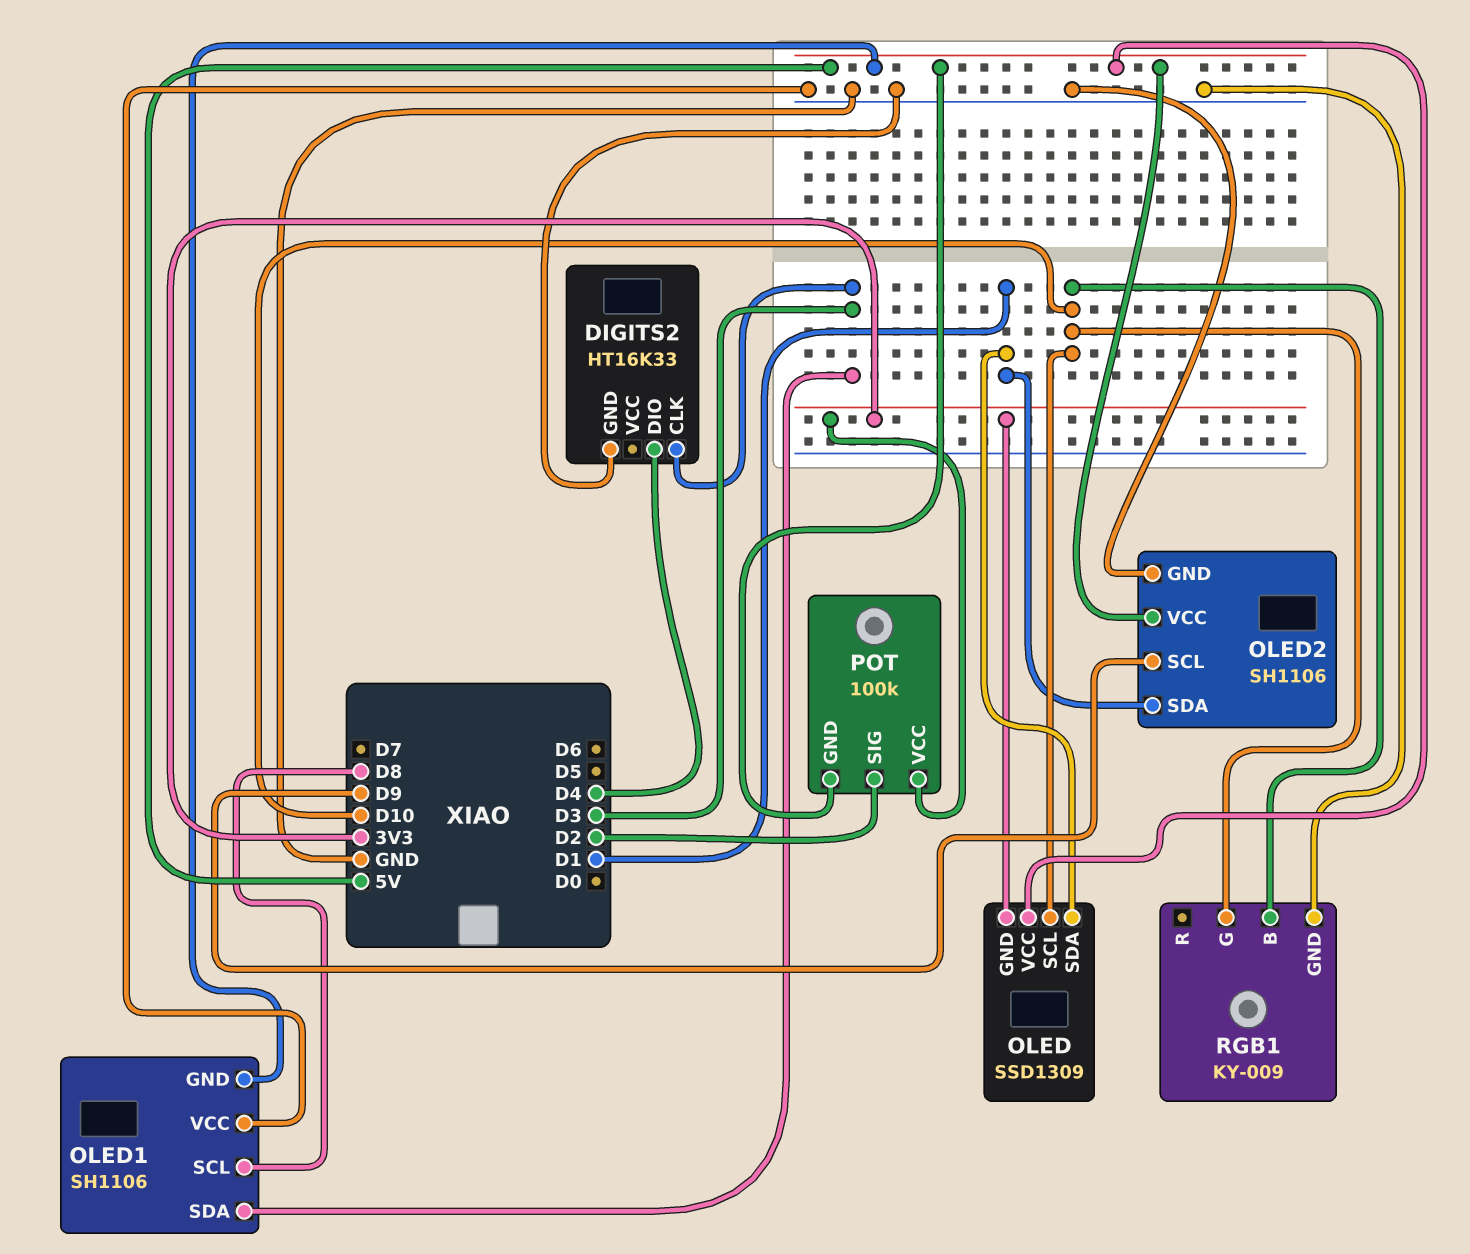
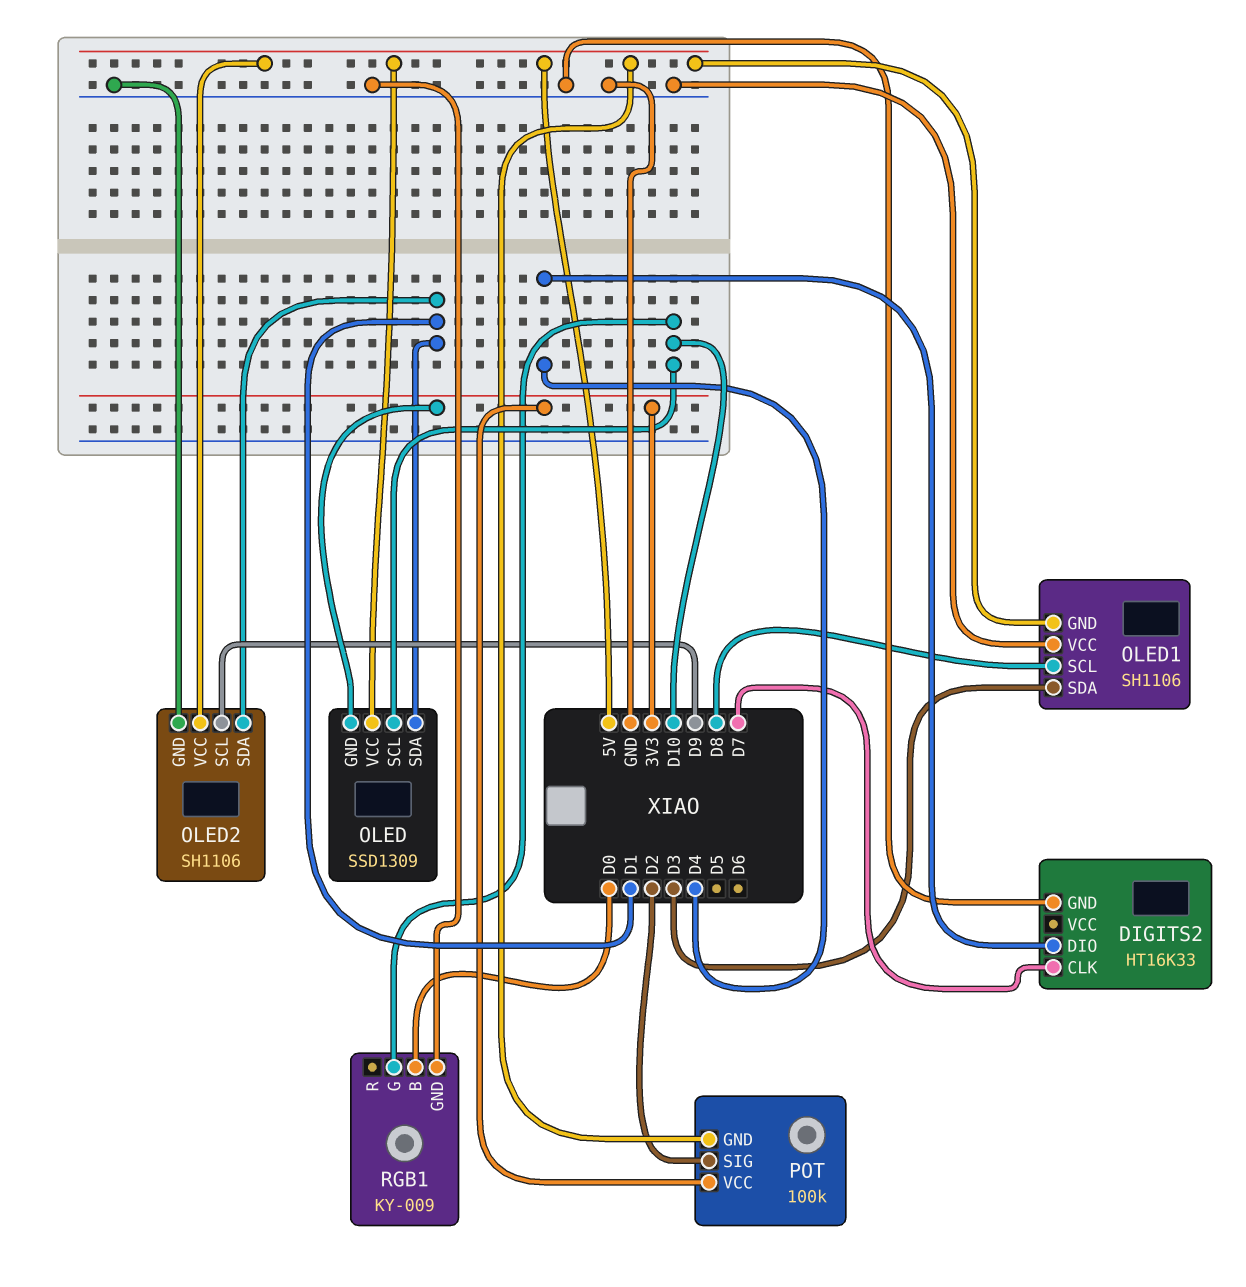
DIGITS2 pin CLK: D3 -> D7
RGB1 pin B: D10 -> D0

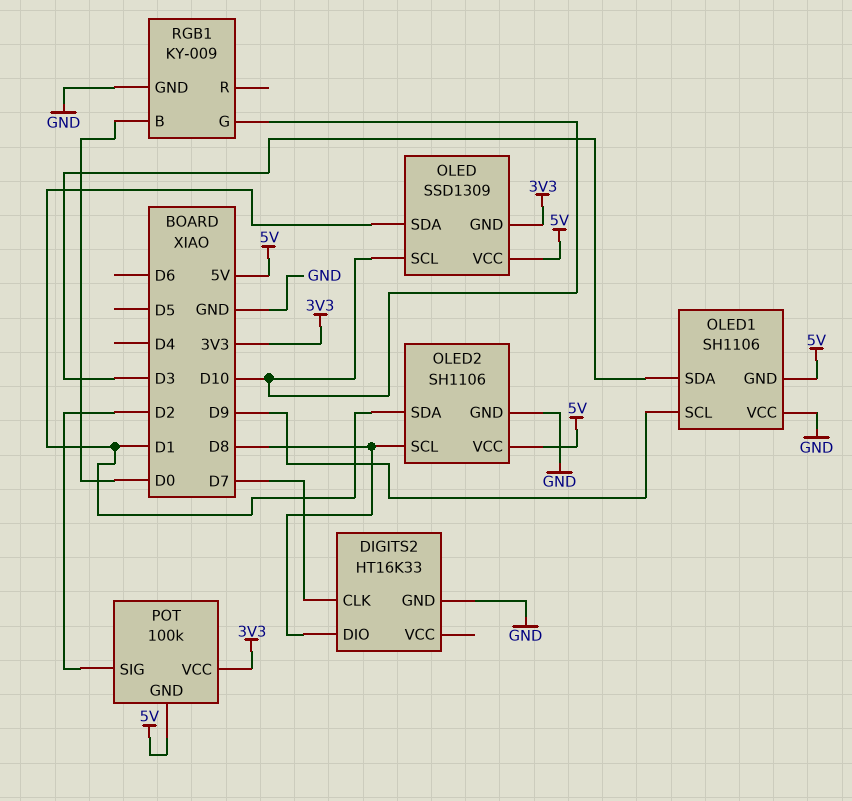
DIGITS2 pin DIO: D4 -> D8
OLED1 pin SCL: D8 -> D9
OLED2 pin SCL: D9 -> D8

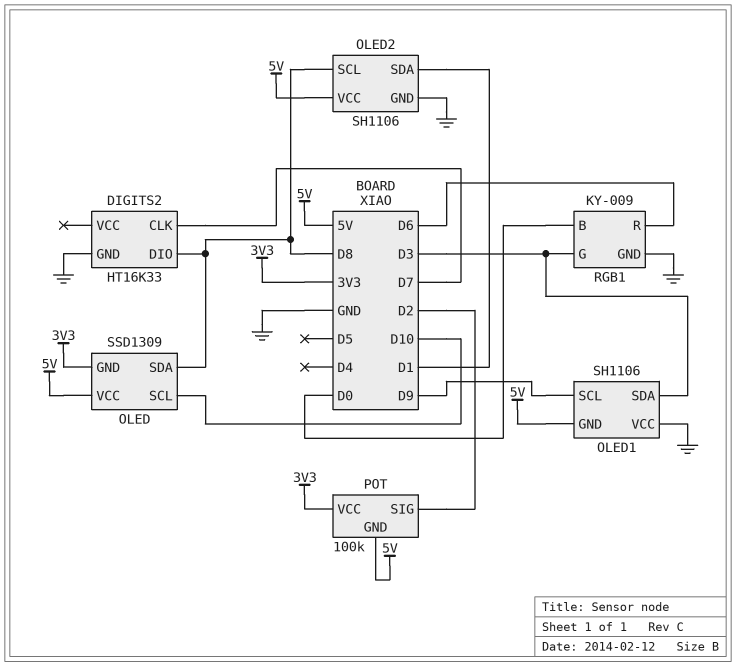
OLED pin SDA: D1 -> D8
RGB1 pin G: D10 -> D3
RGB1 pin R: none -> D6

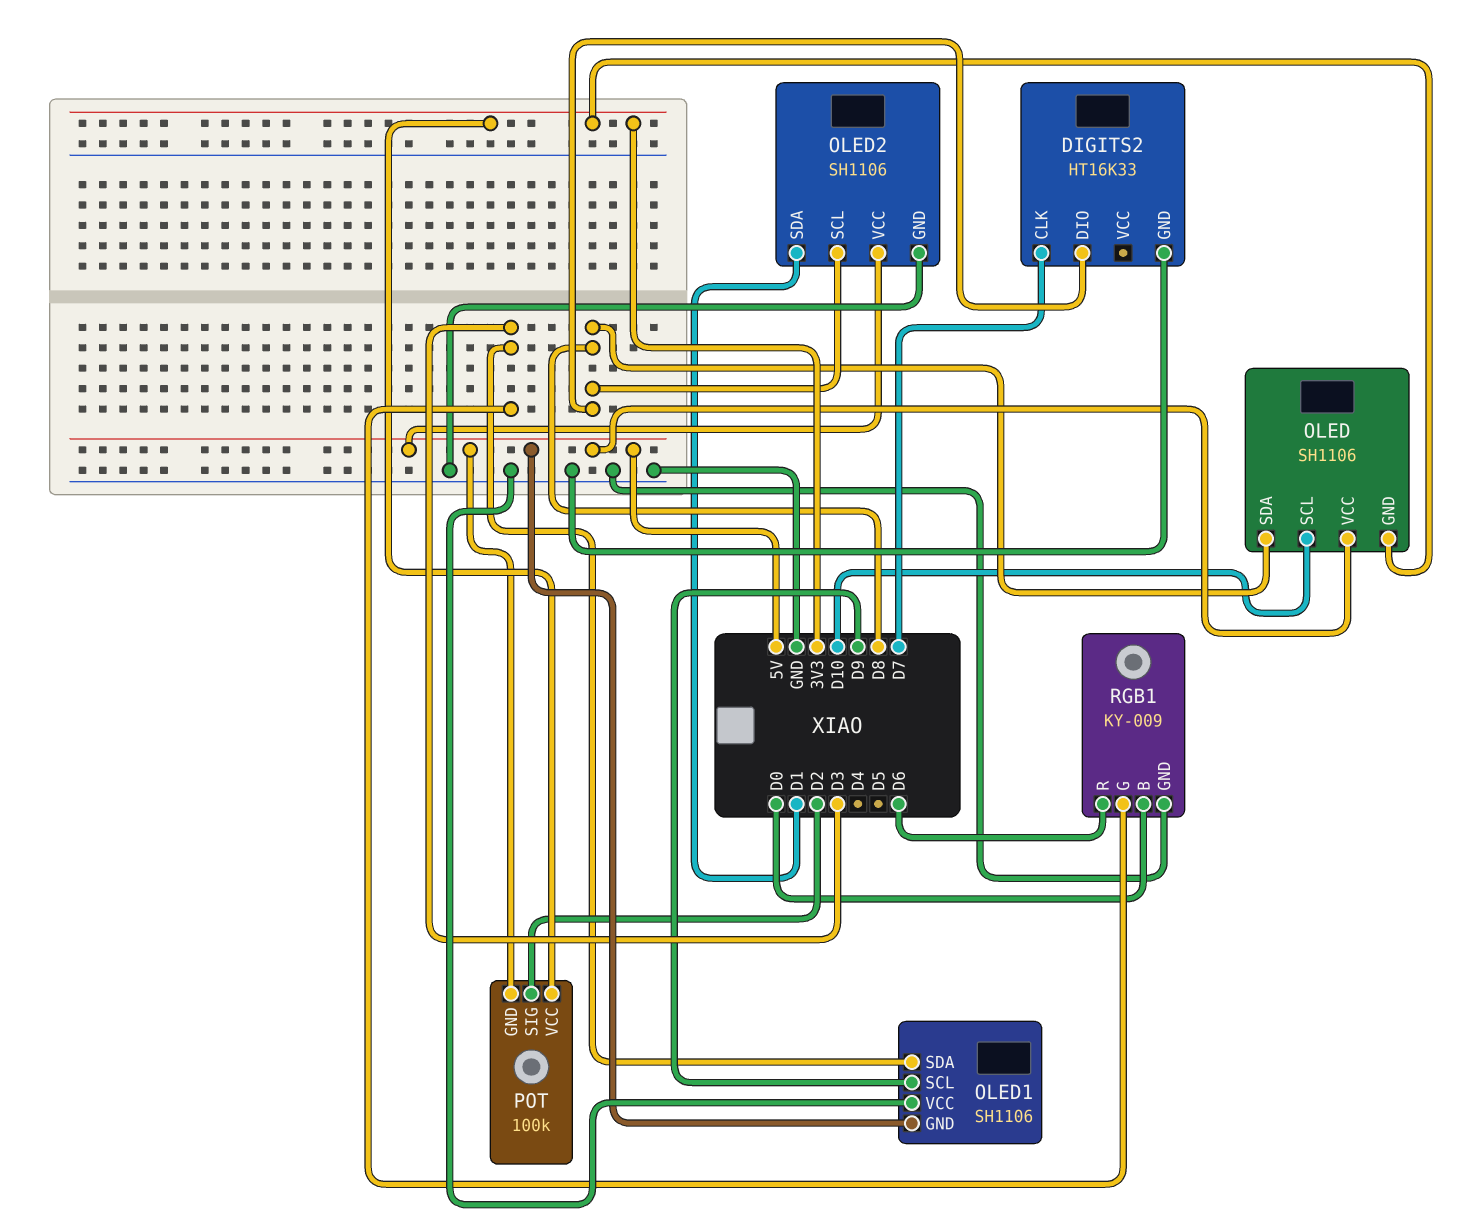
OLED: SSD1309 -> SH1106

